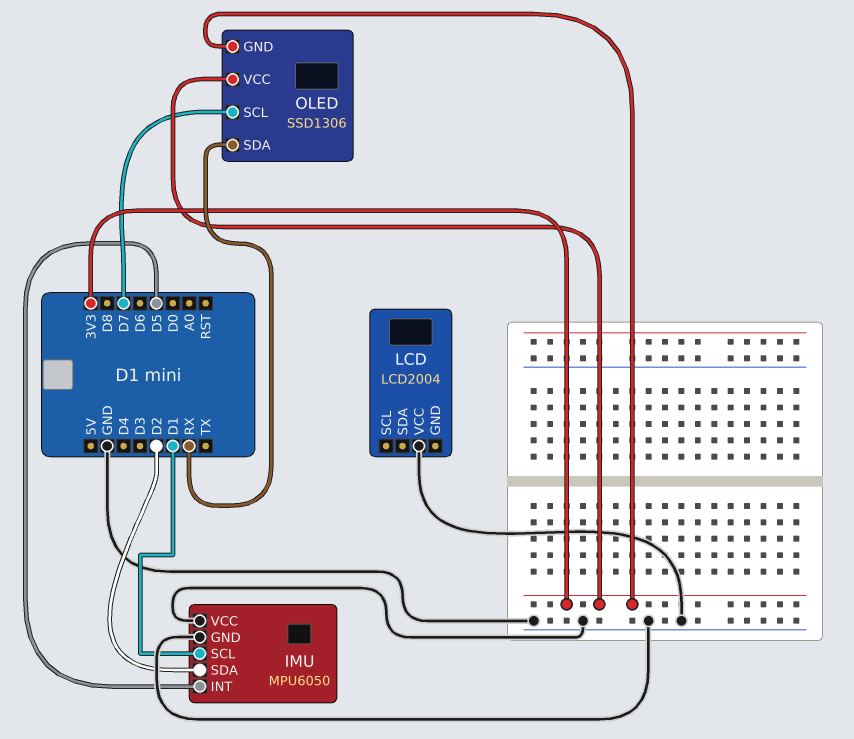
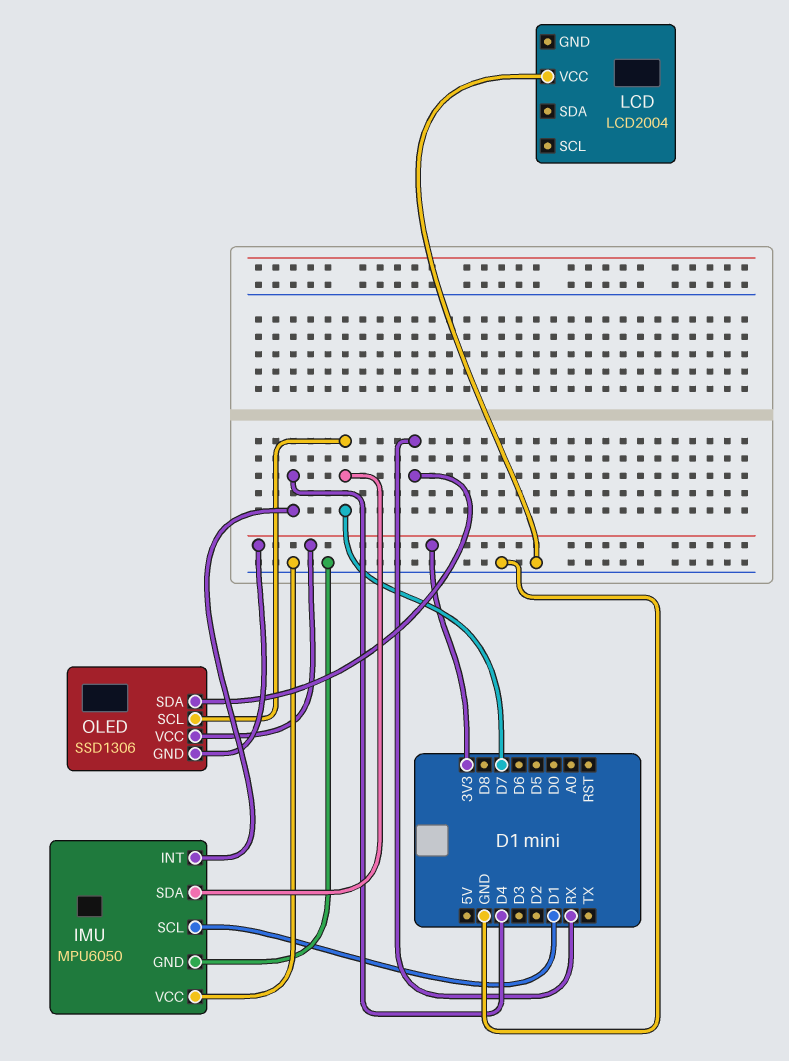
IMU pin INT: D5 -> D4
IMU pin SDA: D2 -> D7

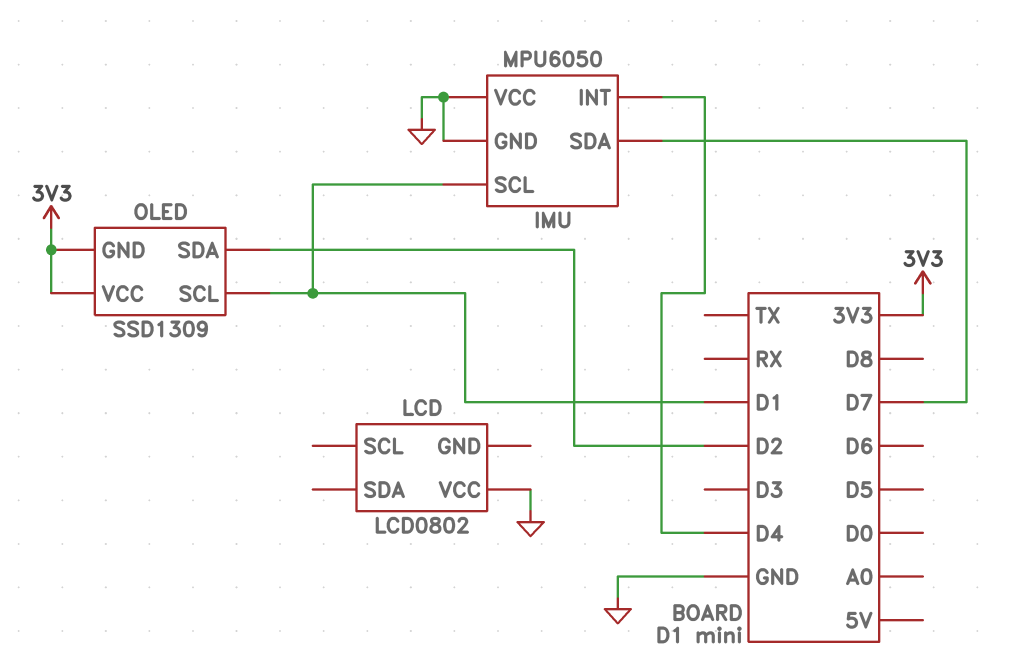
LCD: LCD2004 -> LCD0802
OLED: SSD1306 -> SSD1309
OLED pin SCL: D7 -> D1
OLED pin SDA: RX -> D2

